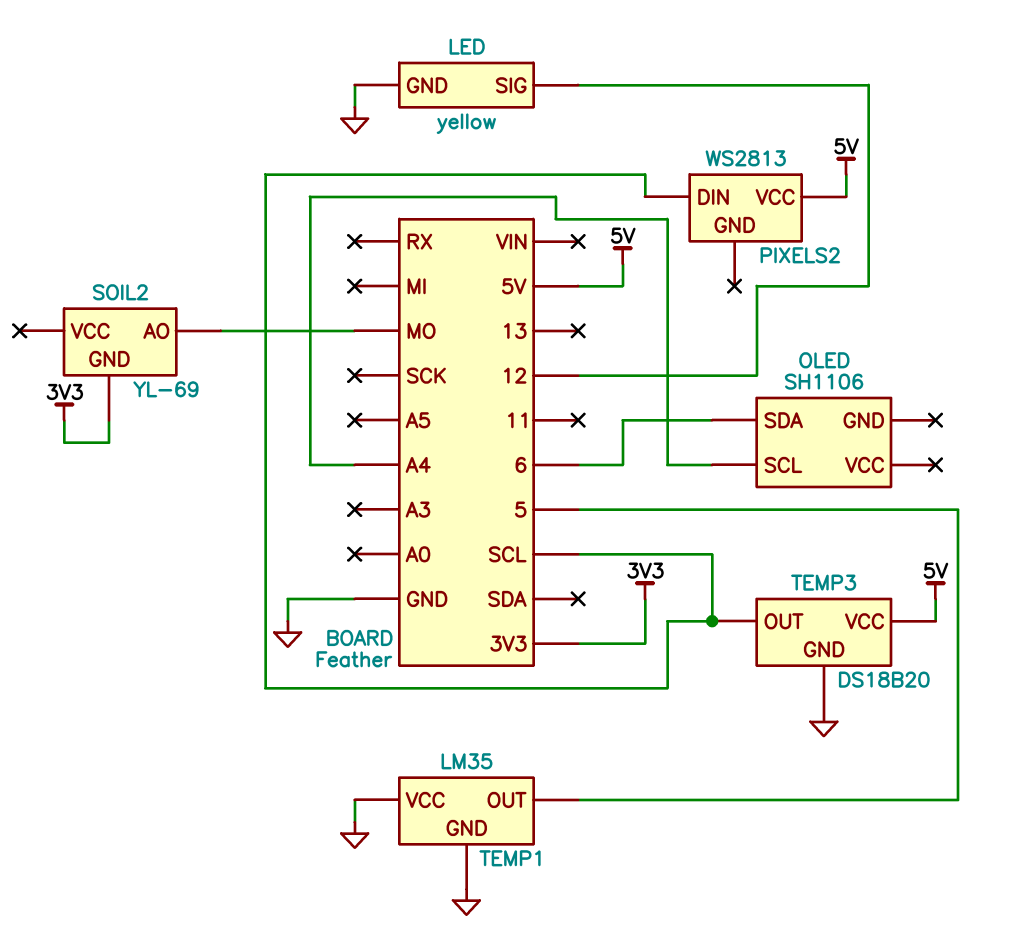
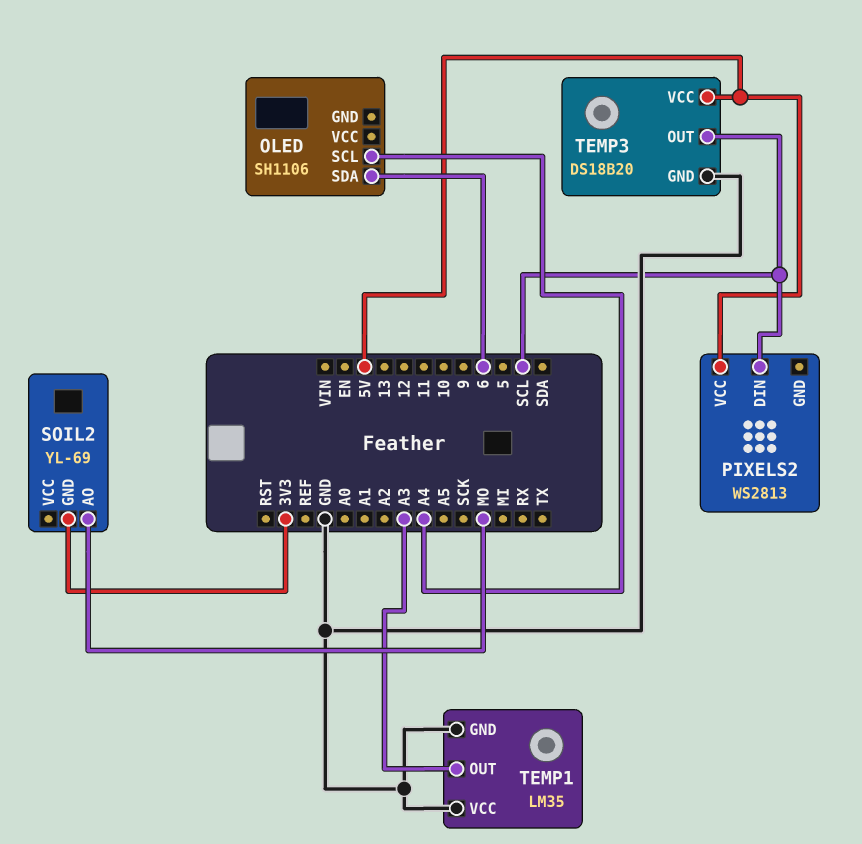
LED: yellow -> none
LED pin GND: GND -> none
LED pin SIG: 12 -> none
TEMP1 pin OUT: 5 -> A3

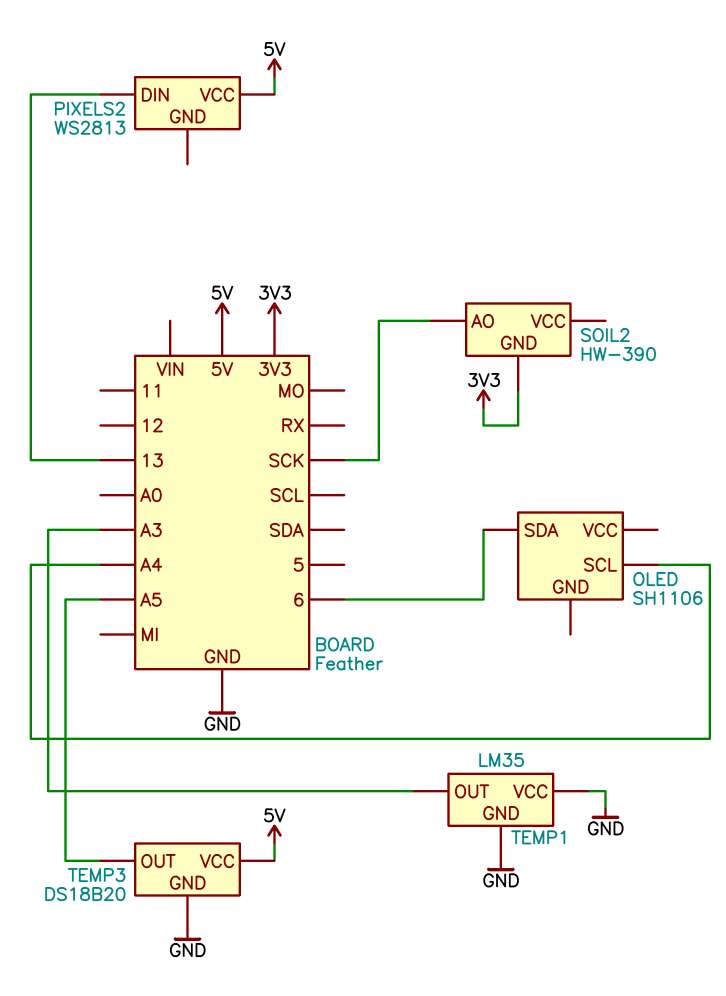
PIXELS2 pin DIN: SCL -> 13
SOIL2: YL-69 -> HW-390
SOIL2 pin AO: MO -> SCK
TEMP3 pin OUT: SCL -> A5

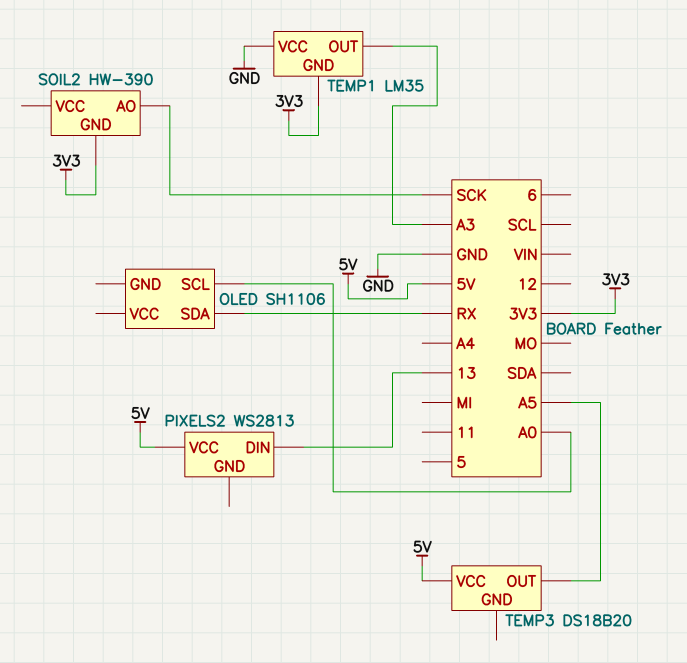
OLED pin SCL: A4 -> A0
OLED pin SDA: 6 -> RX
TEMP1 pin GND: GND -> 3V3
TEMP3 pin GND: GND -> none

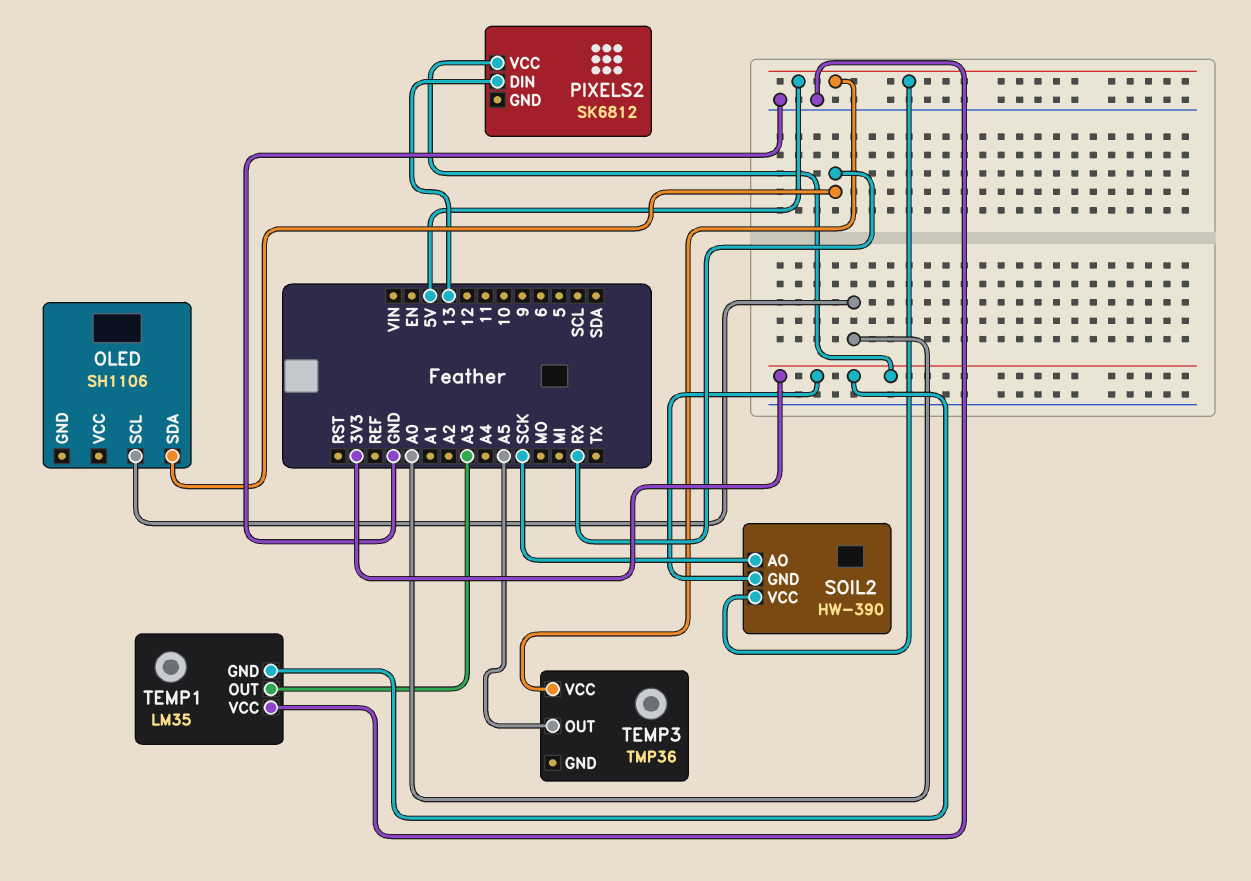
PIXELS2: WS2813 -> SK6812
PIXELS2 pin VCC: 5V -> 3V3
SOIL2 pin VCC: none -> 5V
TEMP3: DS18B20 -> TMP36

